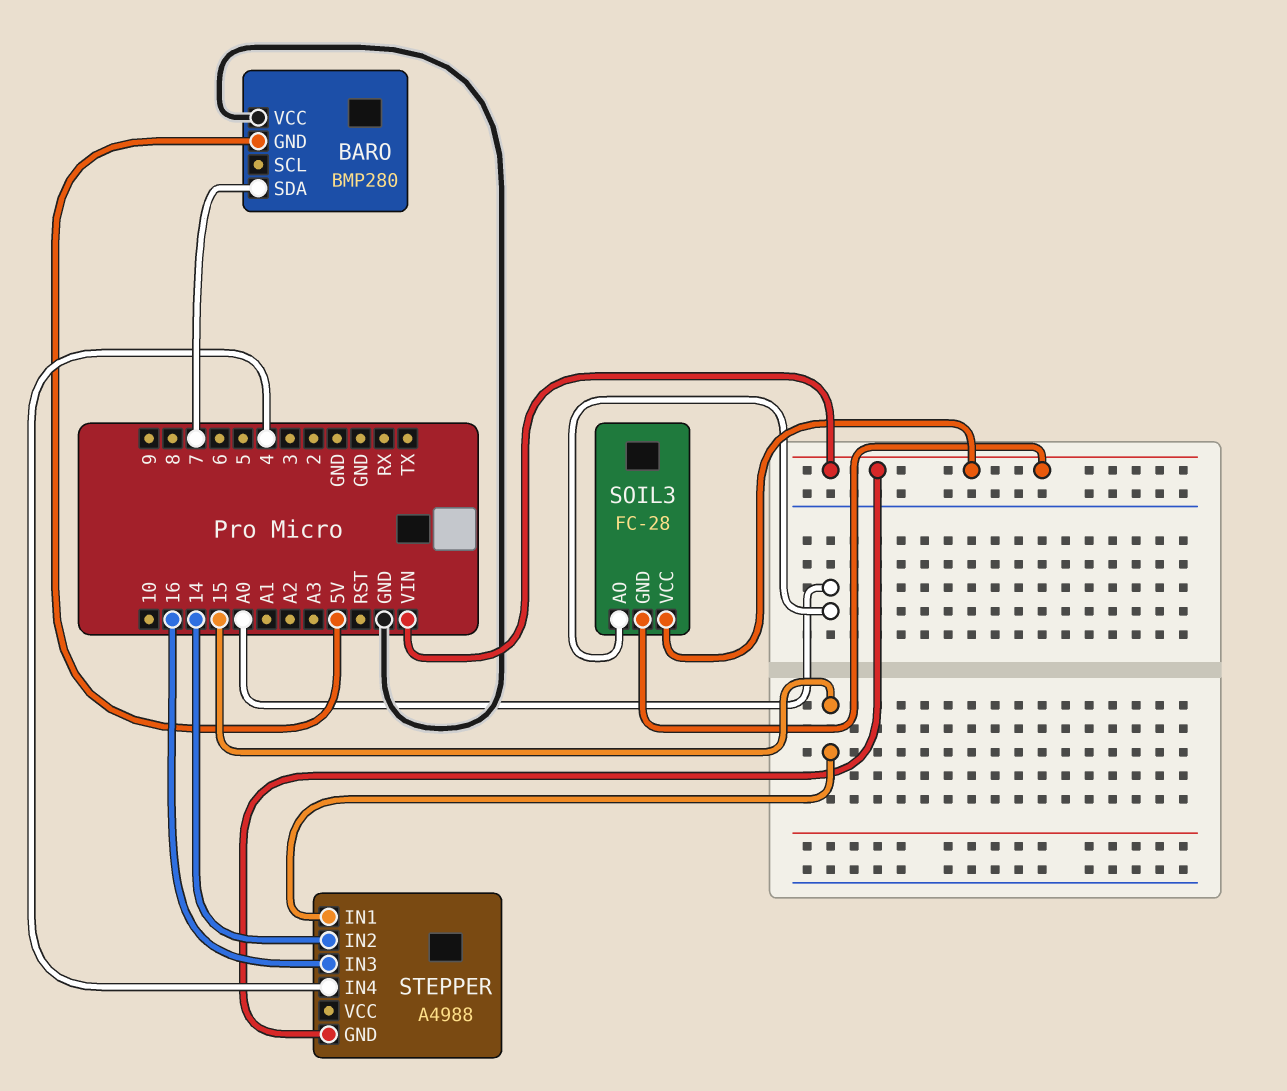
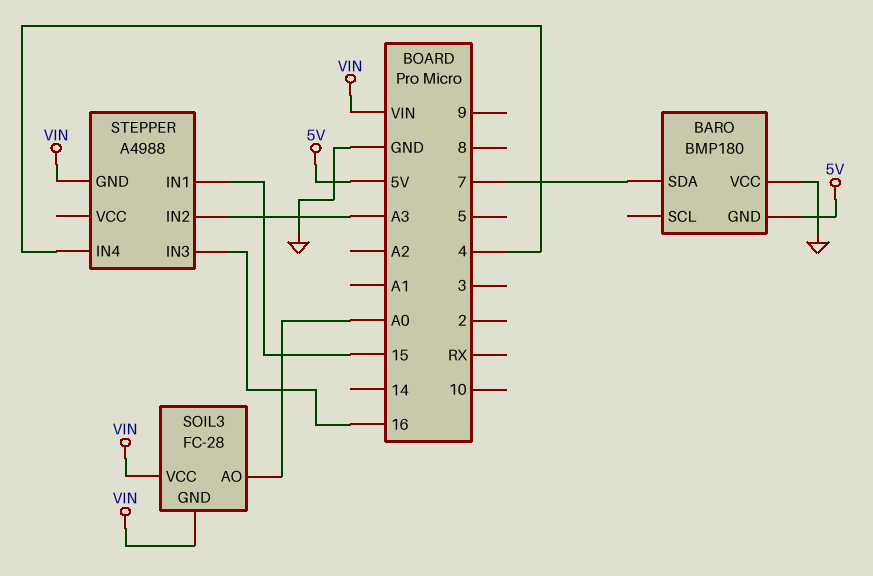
BARO: BMP280 -> BMP180
STEPPER pin IN2: 14 -> A3

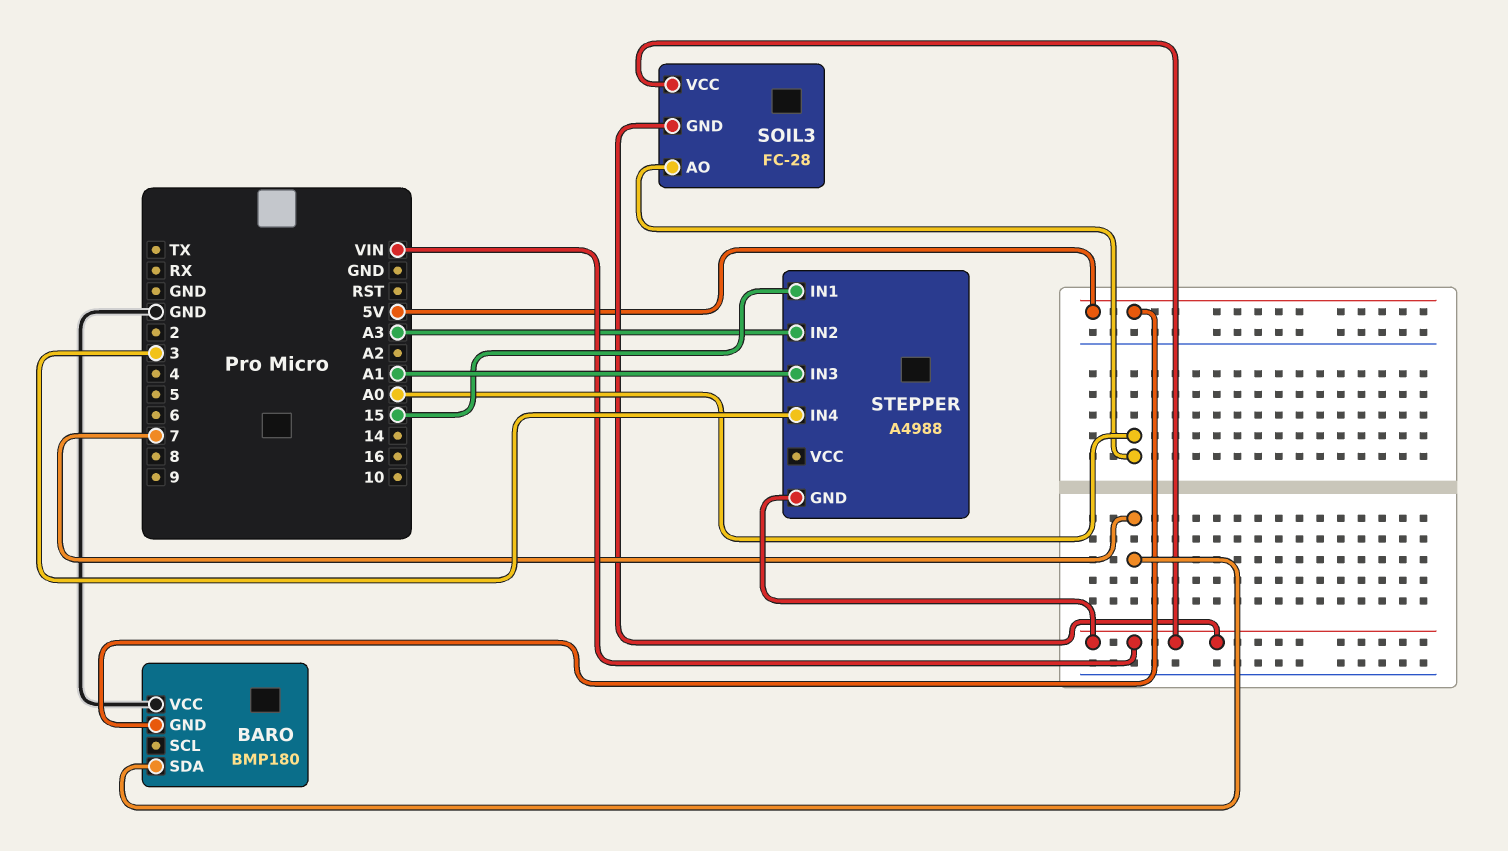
STEPPER pin IN3: 16 -> A1
STEPPER pin IN4: 4 -> 3

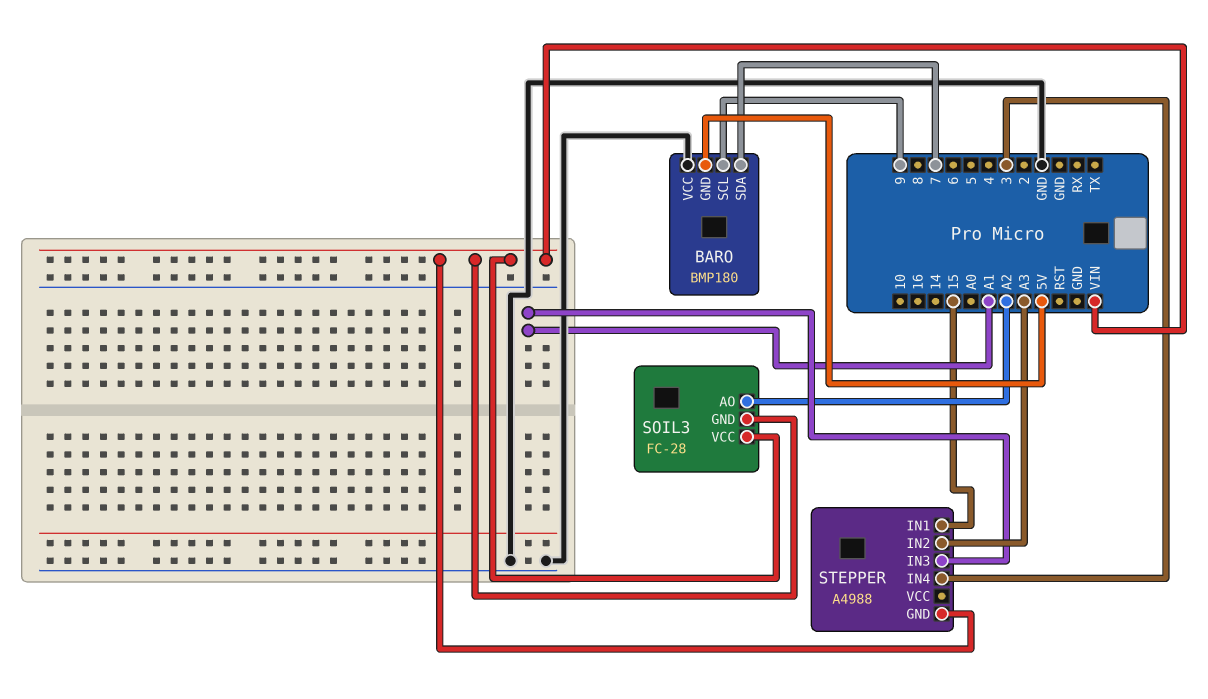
BARO pin SCL: none -> 9
SOIL3 pin AO: A0 -> A2

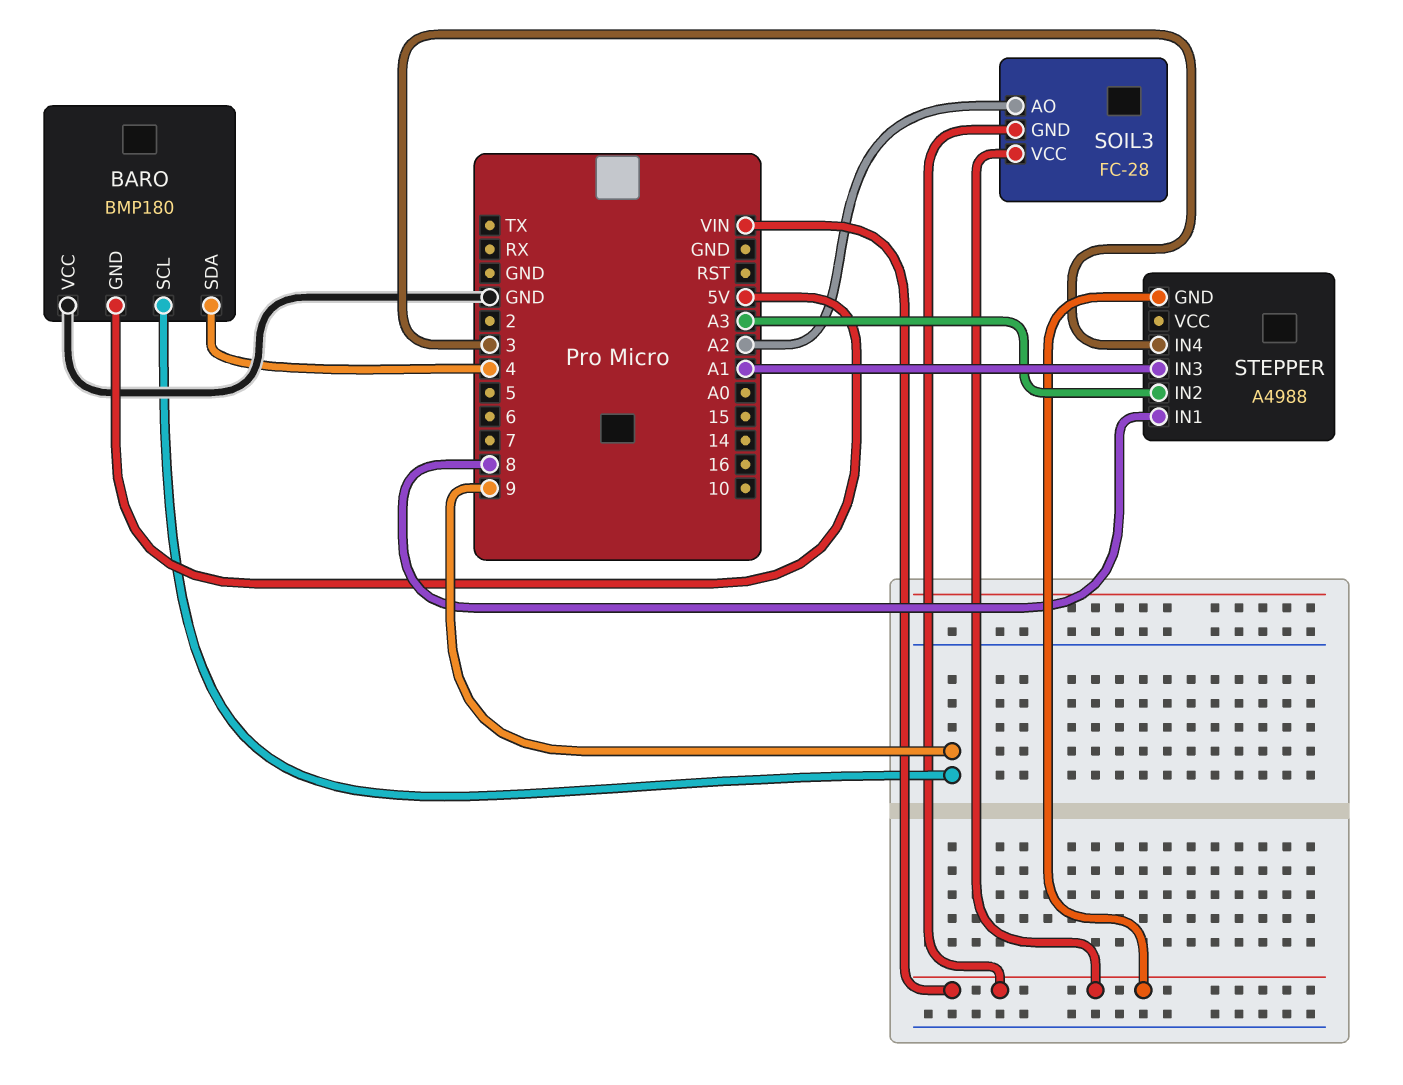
BARO pin SDA: 7 -> 4
STEPPER pin IN1: 15 -> 8

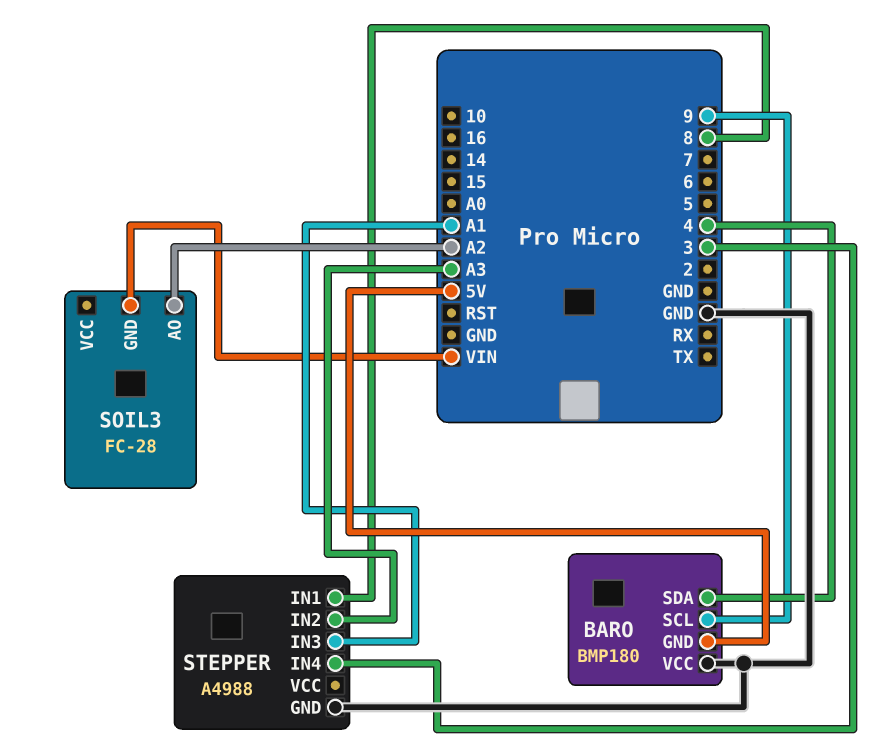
SOIL3 pin VCC: VIN -> none
STEPPER pin GND: VIN -> GND

